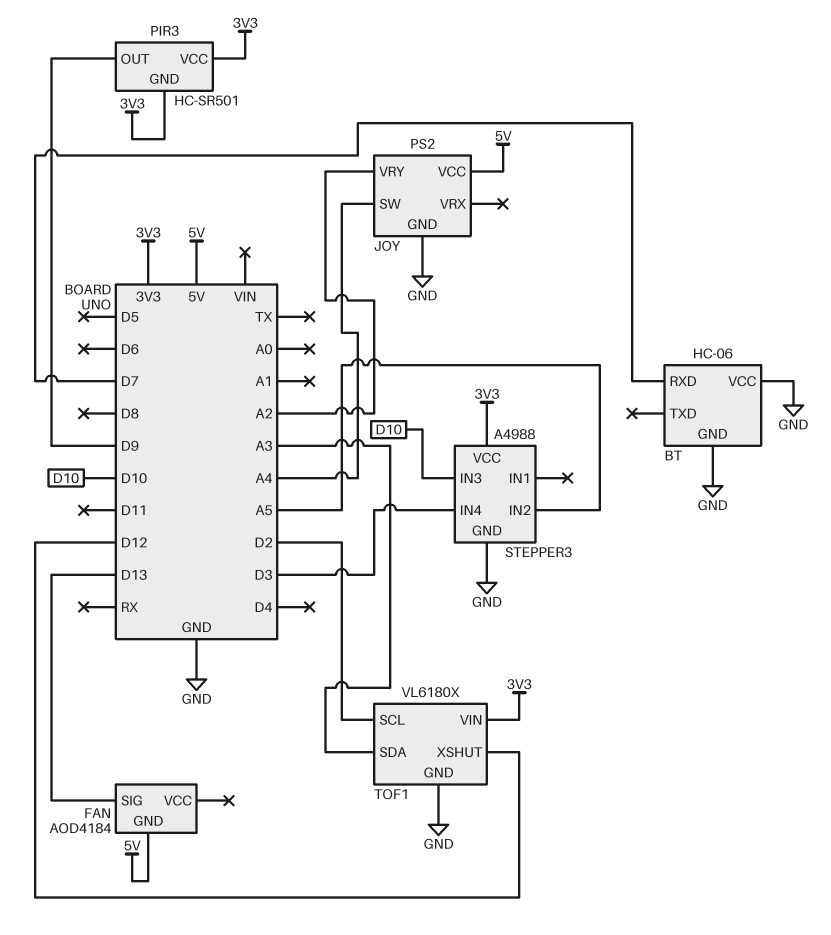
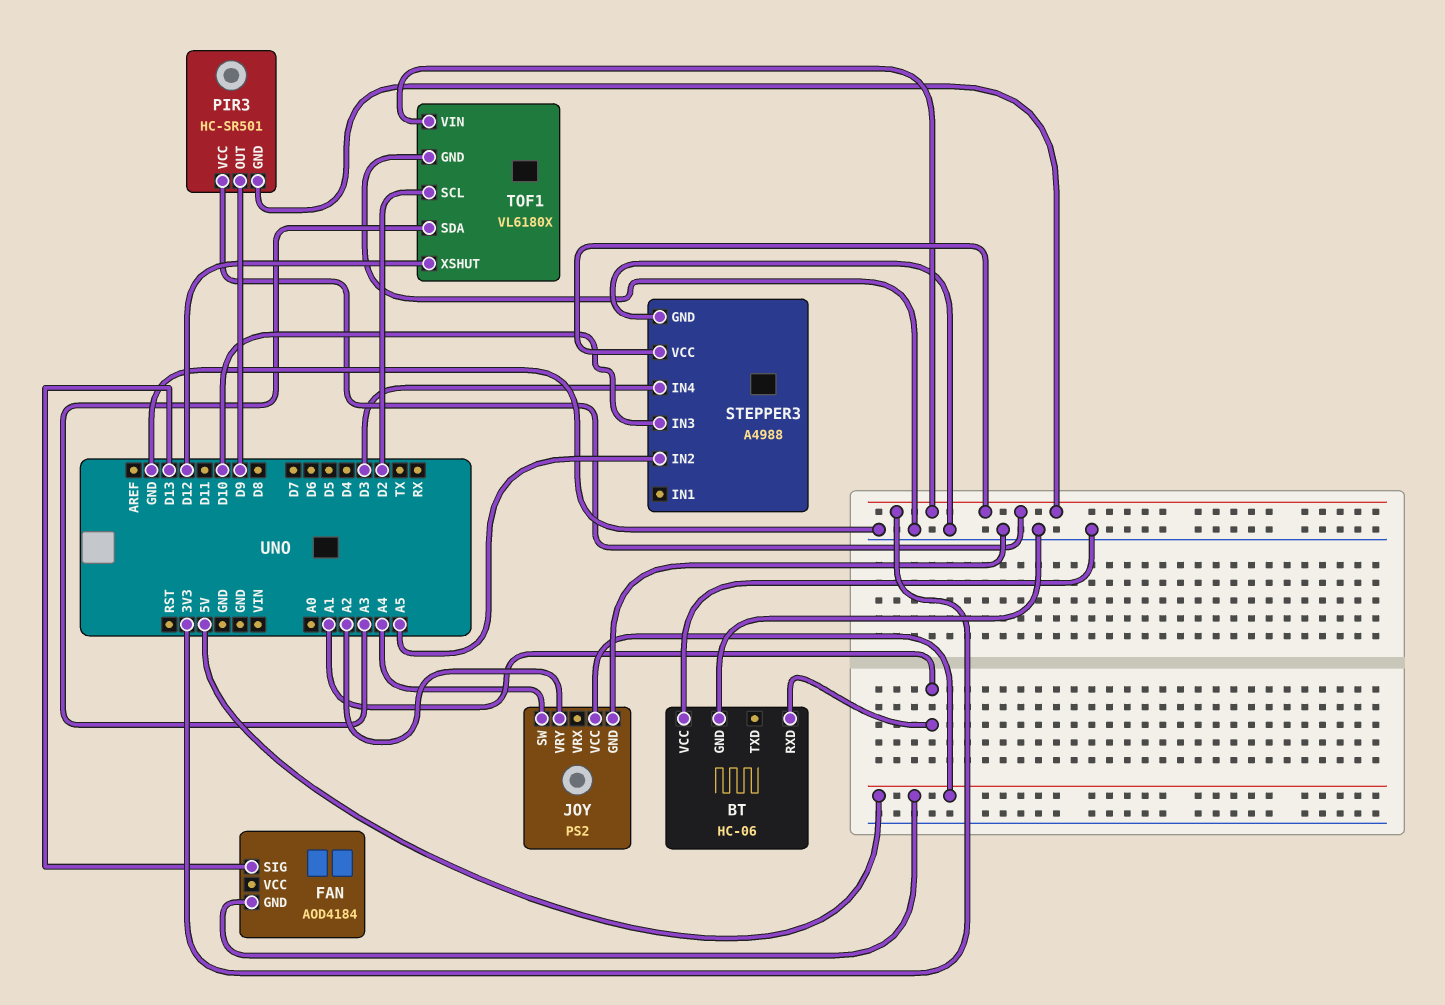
BT pin RXD: D7 -> A1

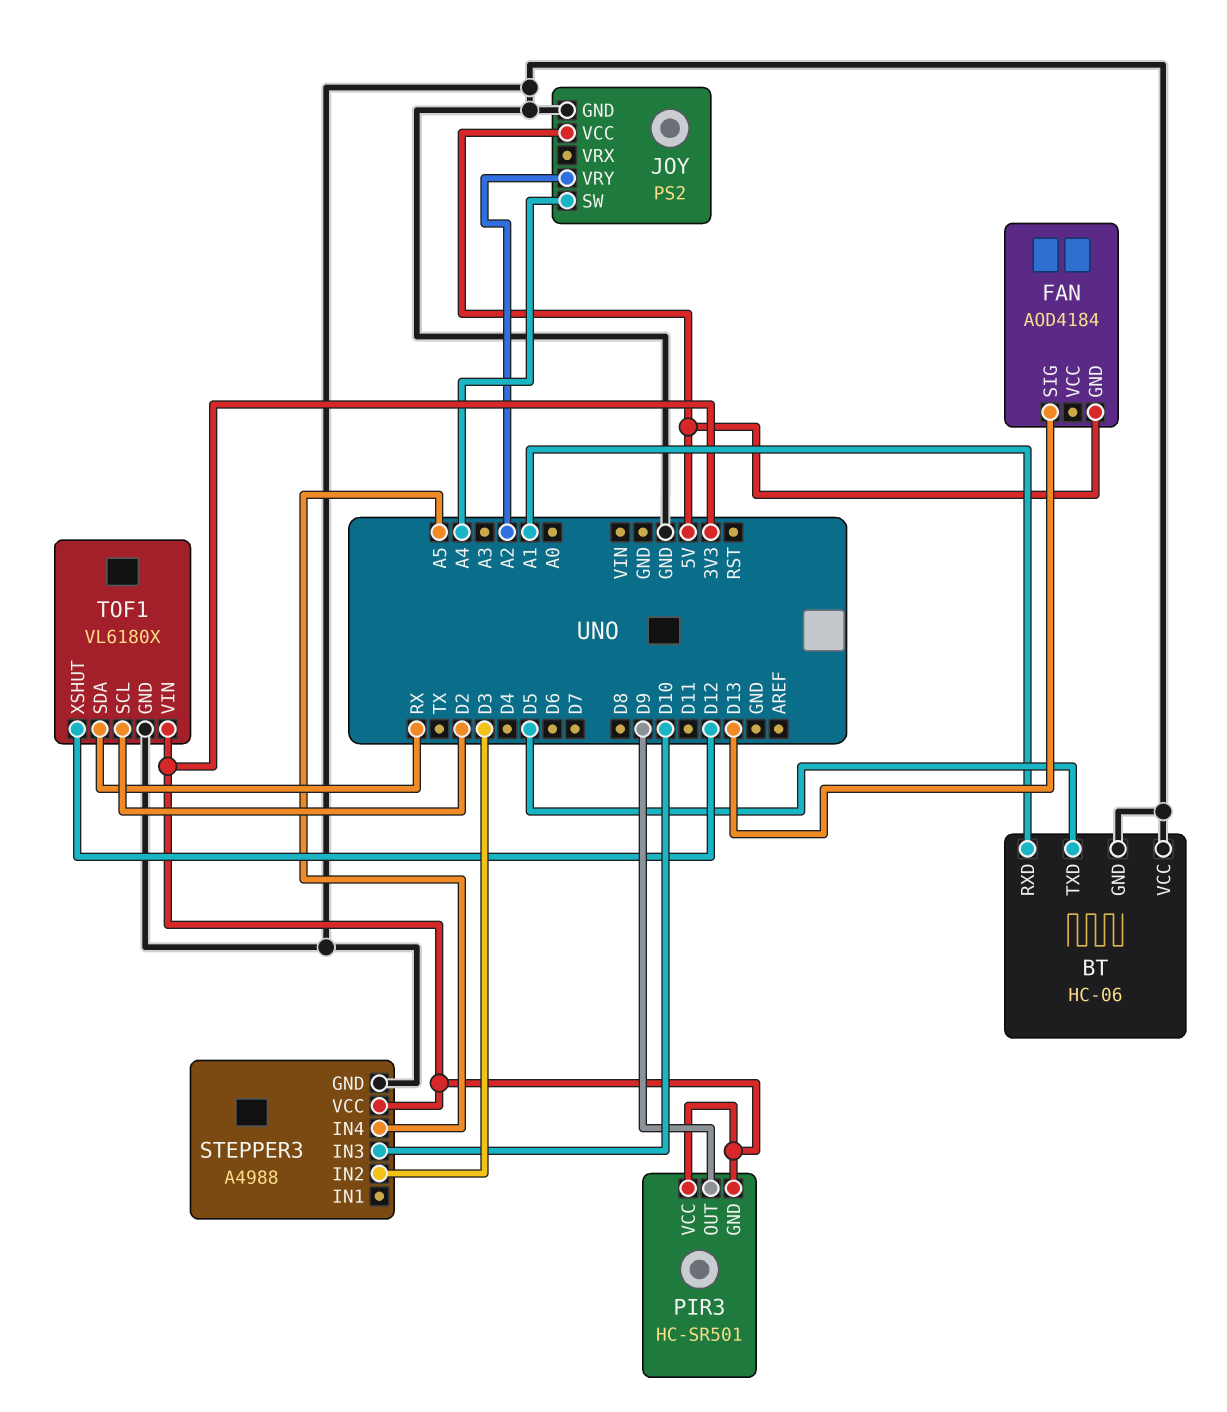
BT pin TXD: none -> D5
STEPPER3 pin IN2: A5 -> D3
STEPPER3 pin IN4: D3 -> A5
TOF1 pin SDA: A3 -> RX

